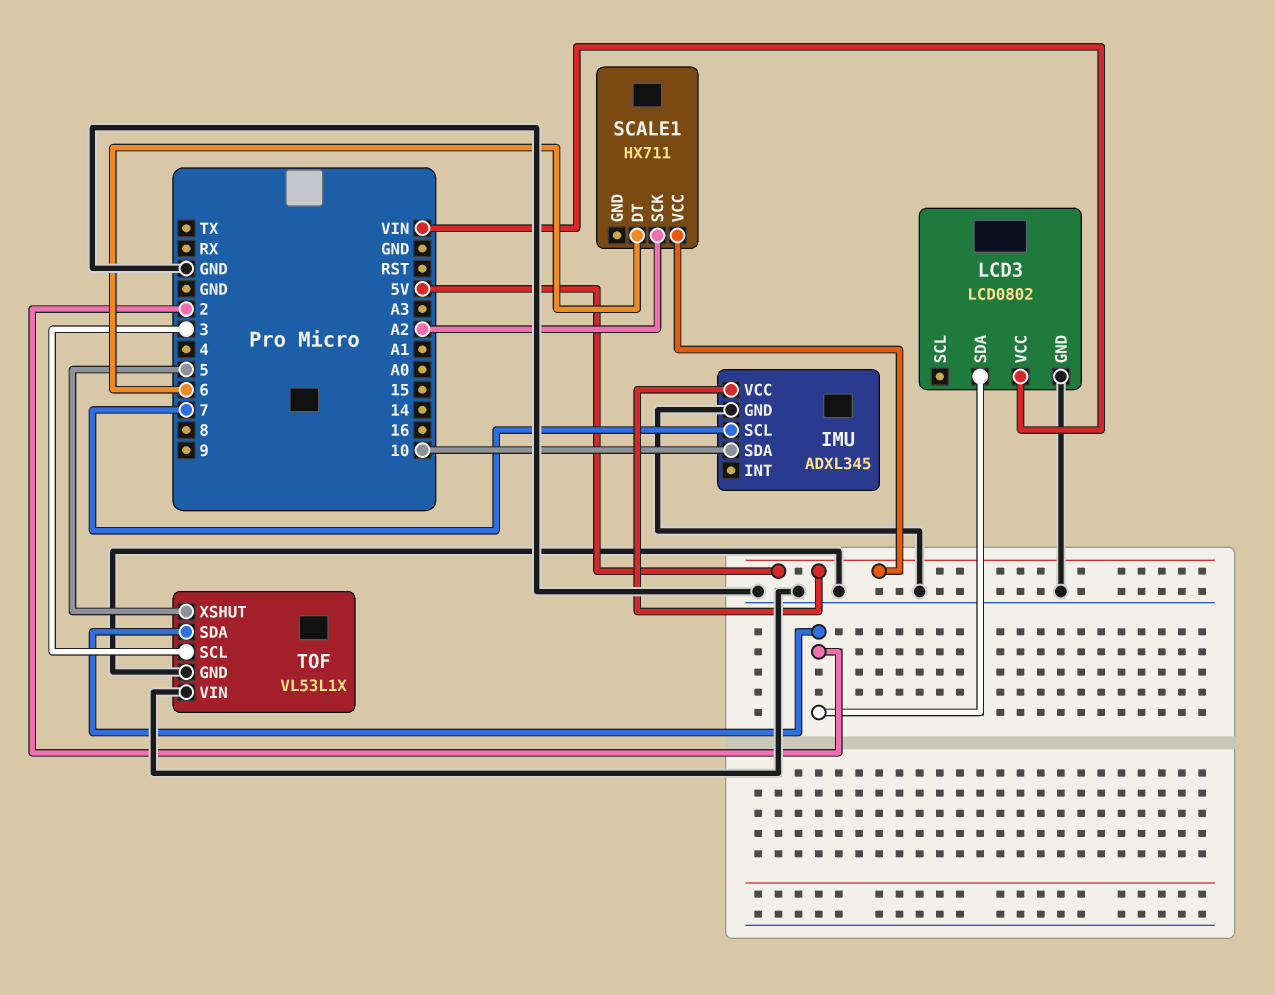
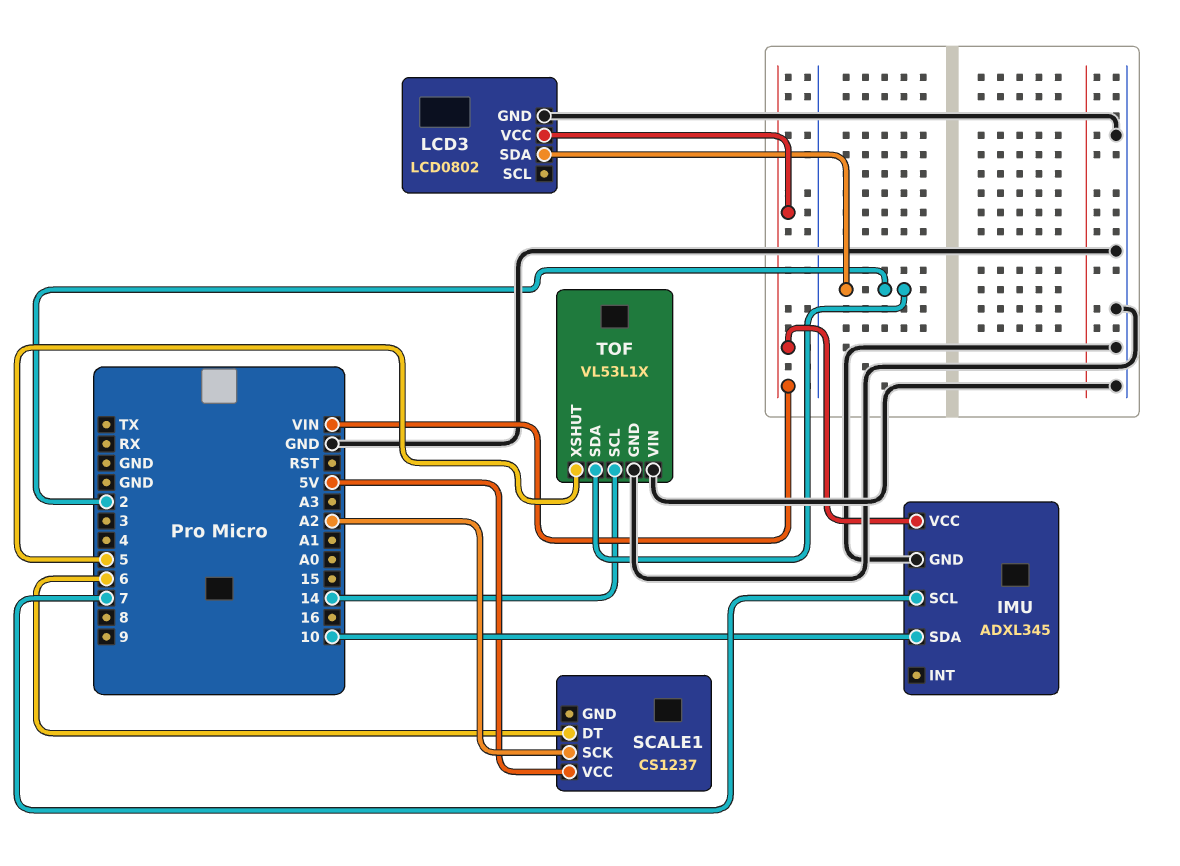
IMU pin VCC: 5V -> VIN
SCALE1: HX711 -> CS1237
TOF pin SCL: 3 -> 14

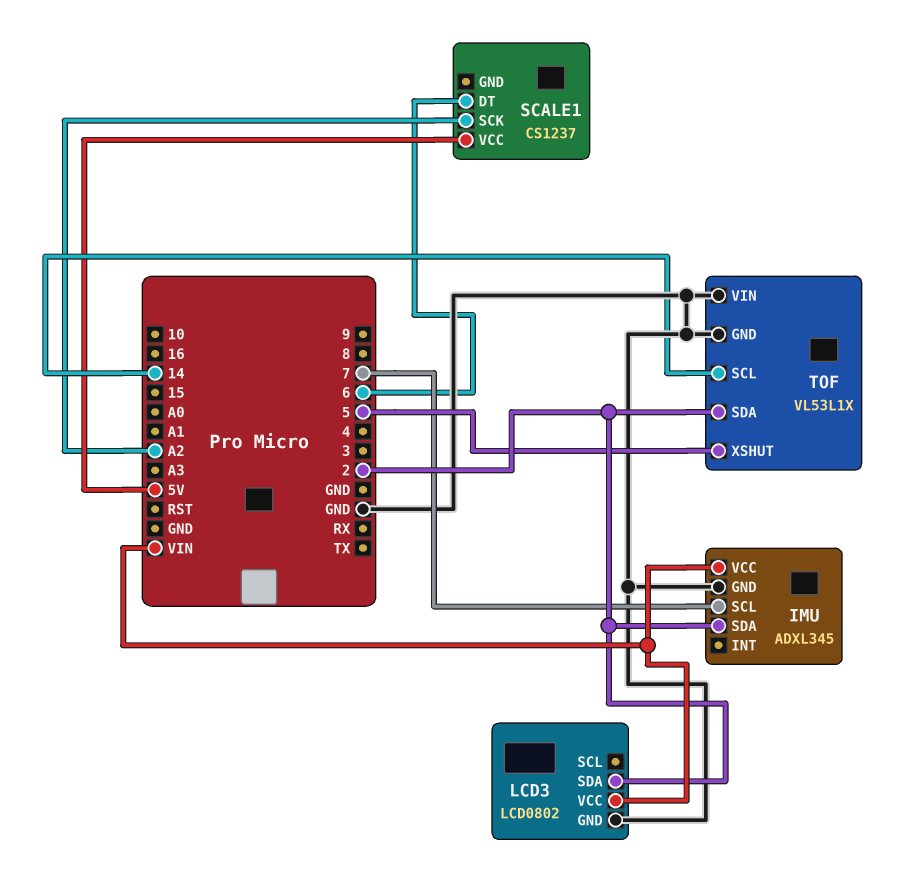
IMU pin SDA: 10 -> 2

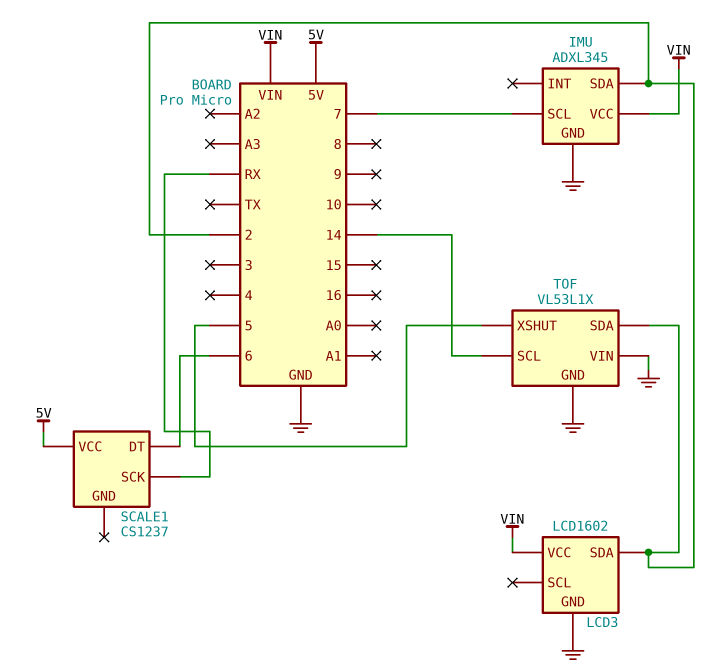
LCD3: LCD0802 -> LCD1602
SCALE1 pin SCK: A2 -> RX

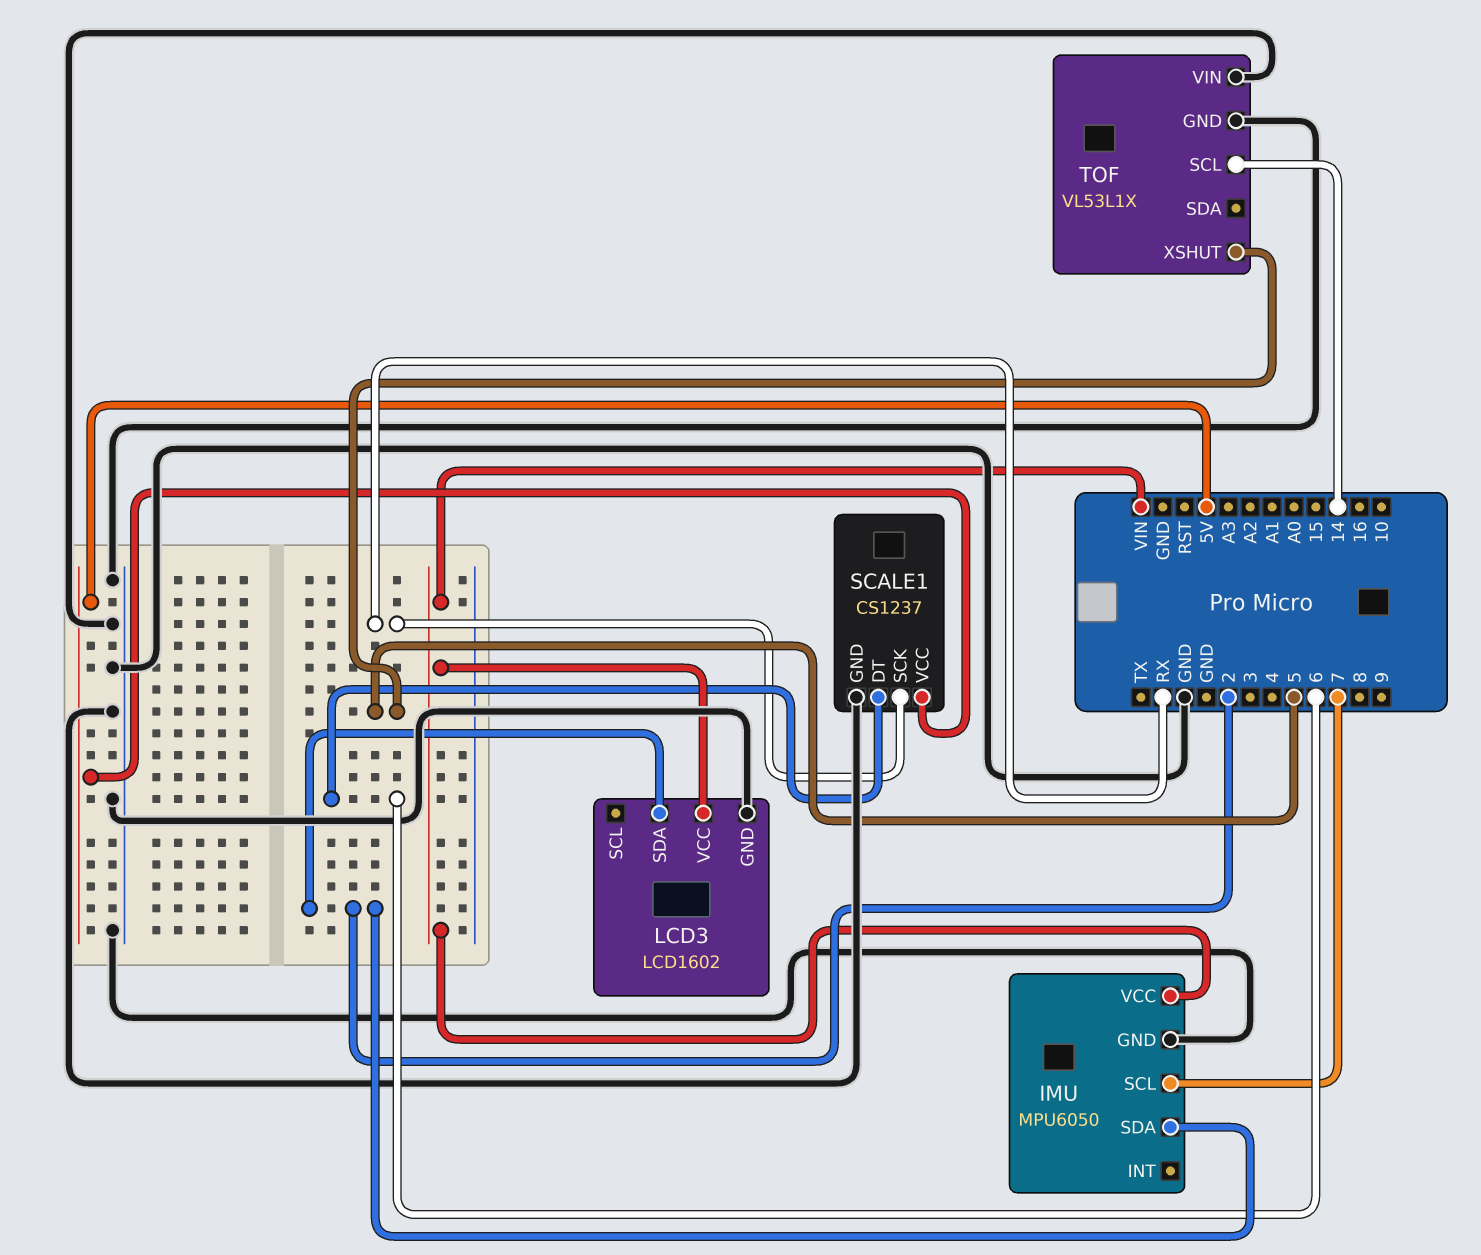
IMU: ADXL345 -> MPU6050
SCALE1 pin GND: none -> GND
TOF pin SDA: 2 -> none

